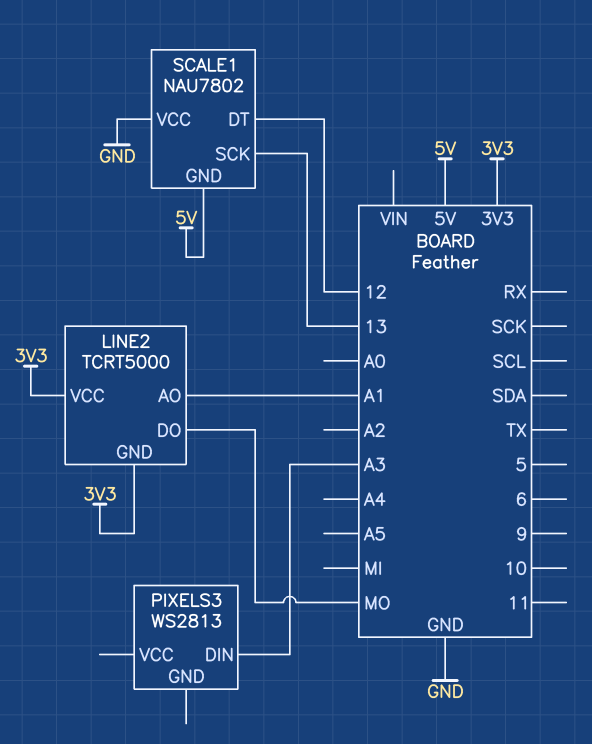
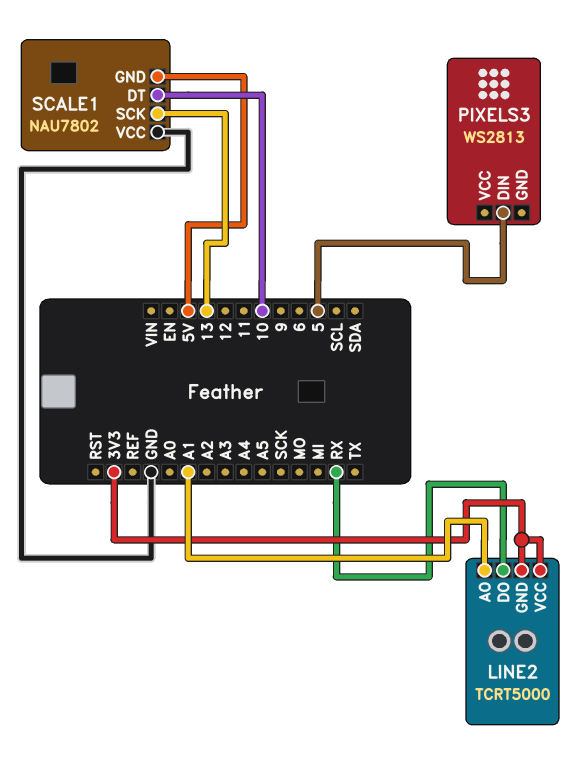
LINE2 pin DO: MO -> RX
PIXELS3 pin DIN: A3 -> 5
SCALE1 pin DT: 12 -> 10

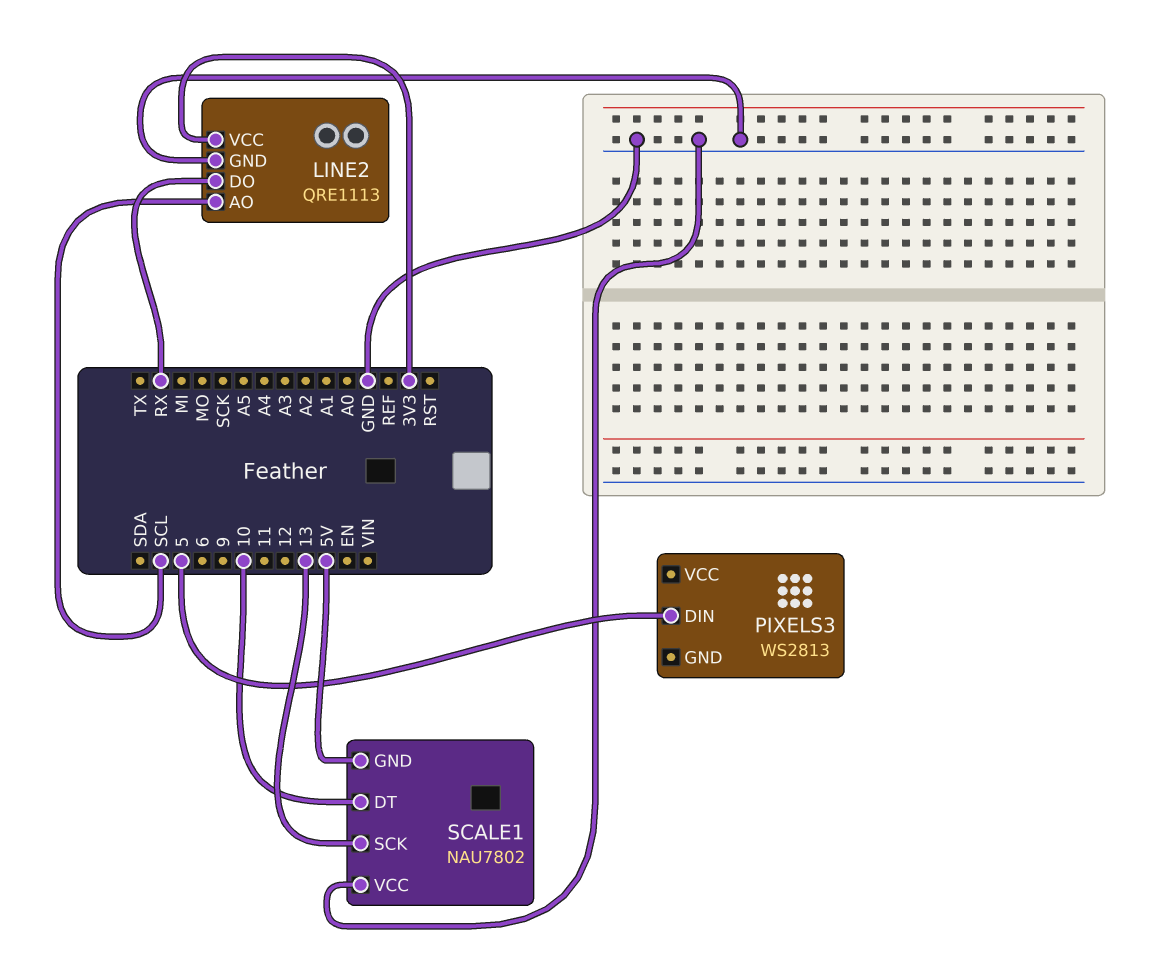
LINE2: TCRT5000 -> QRE1113
LINE2 pin AO: A1 -> SCL
LINE2 pin GND: 3V3 -> GND

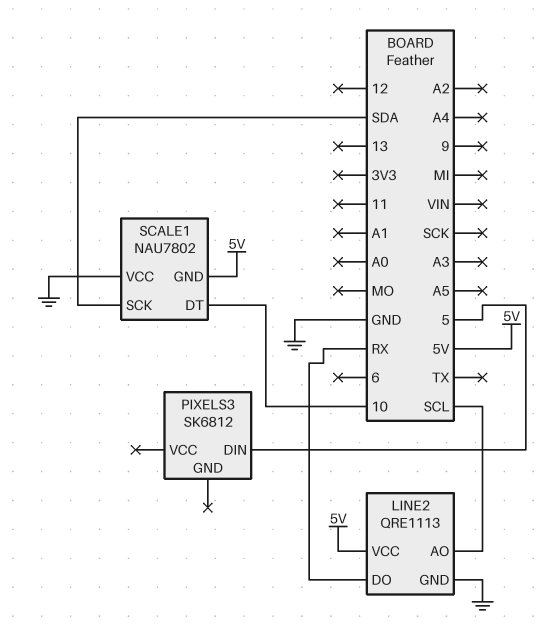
LINE2 pin VCC: 3V3 -> 5V
PIXELS3: WS2813 -> SK6812
SCALE1 pin SCK: 13 -> SDA

